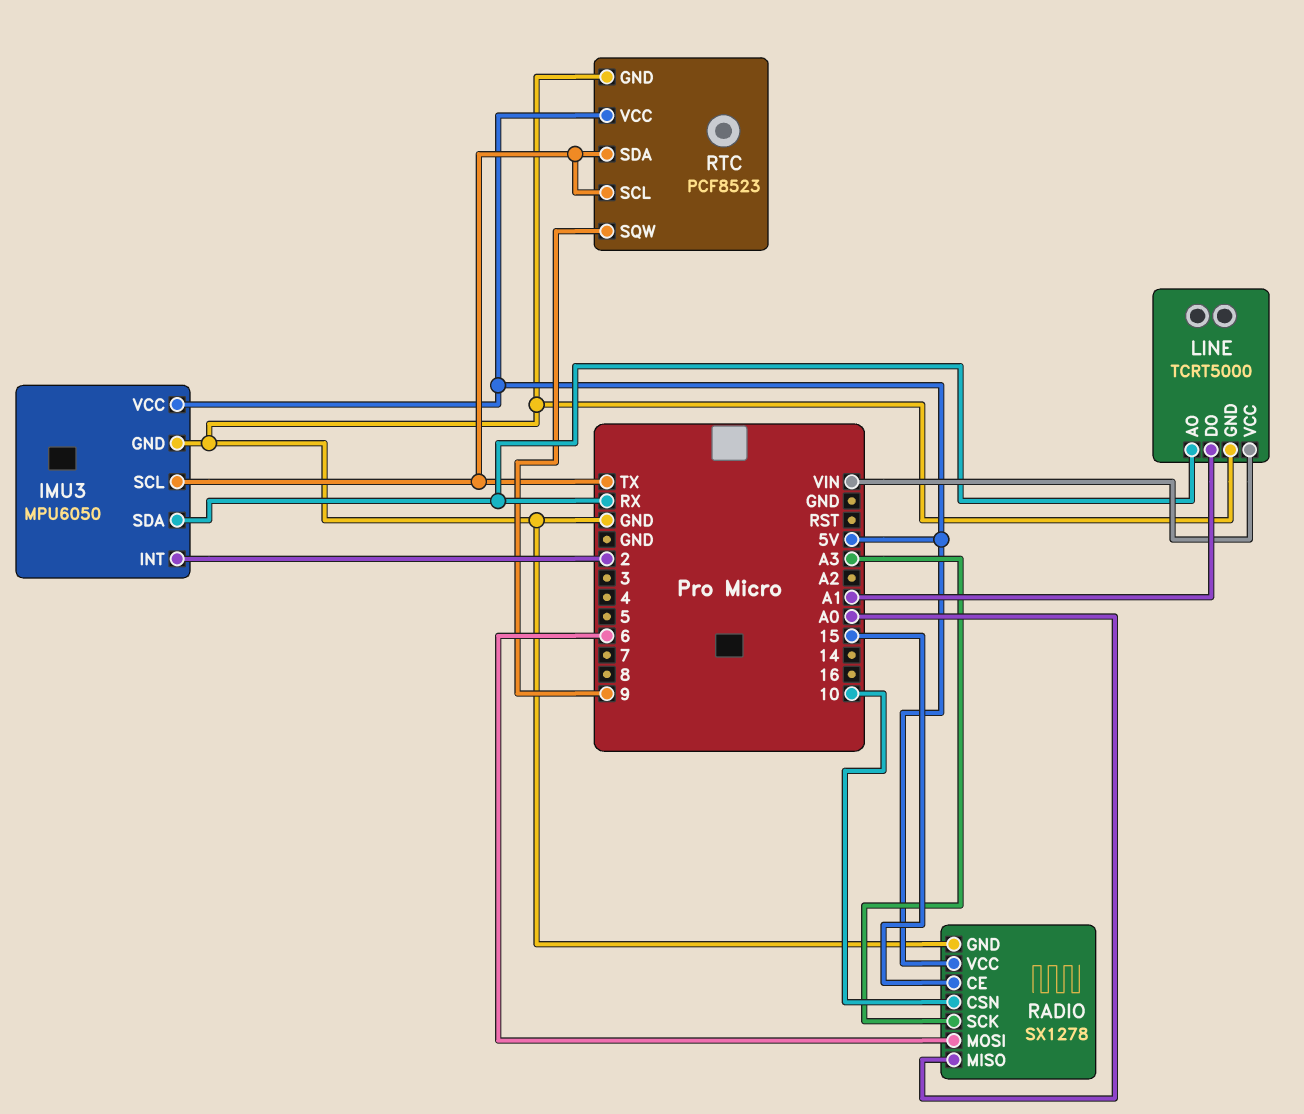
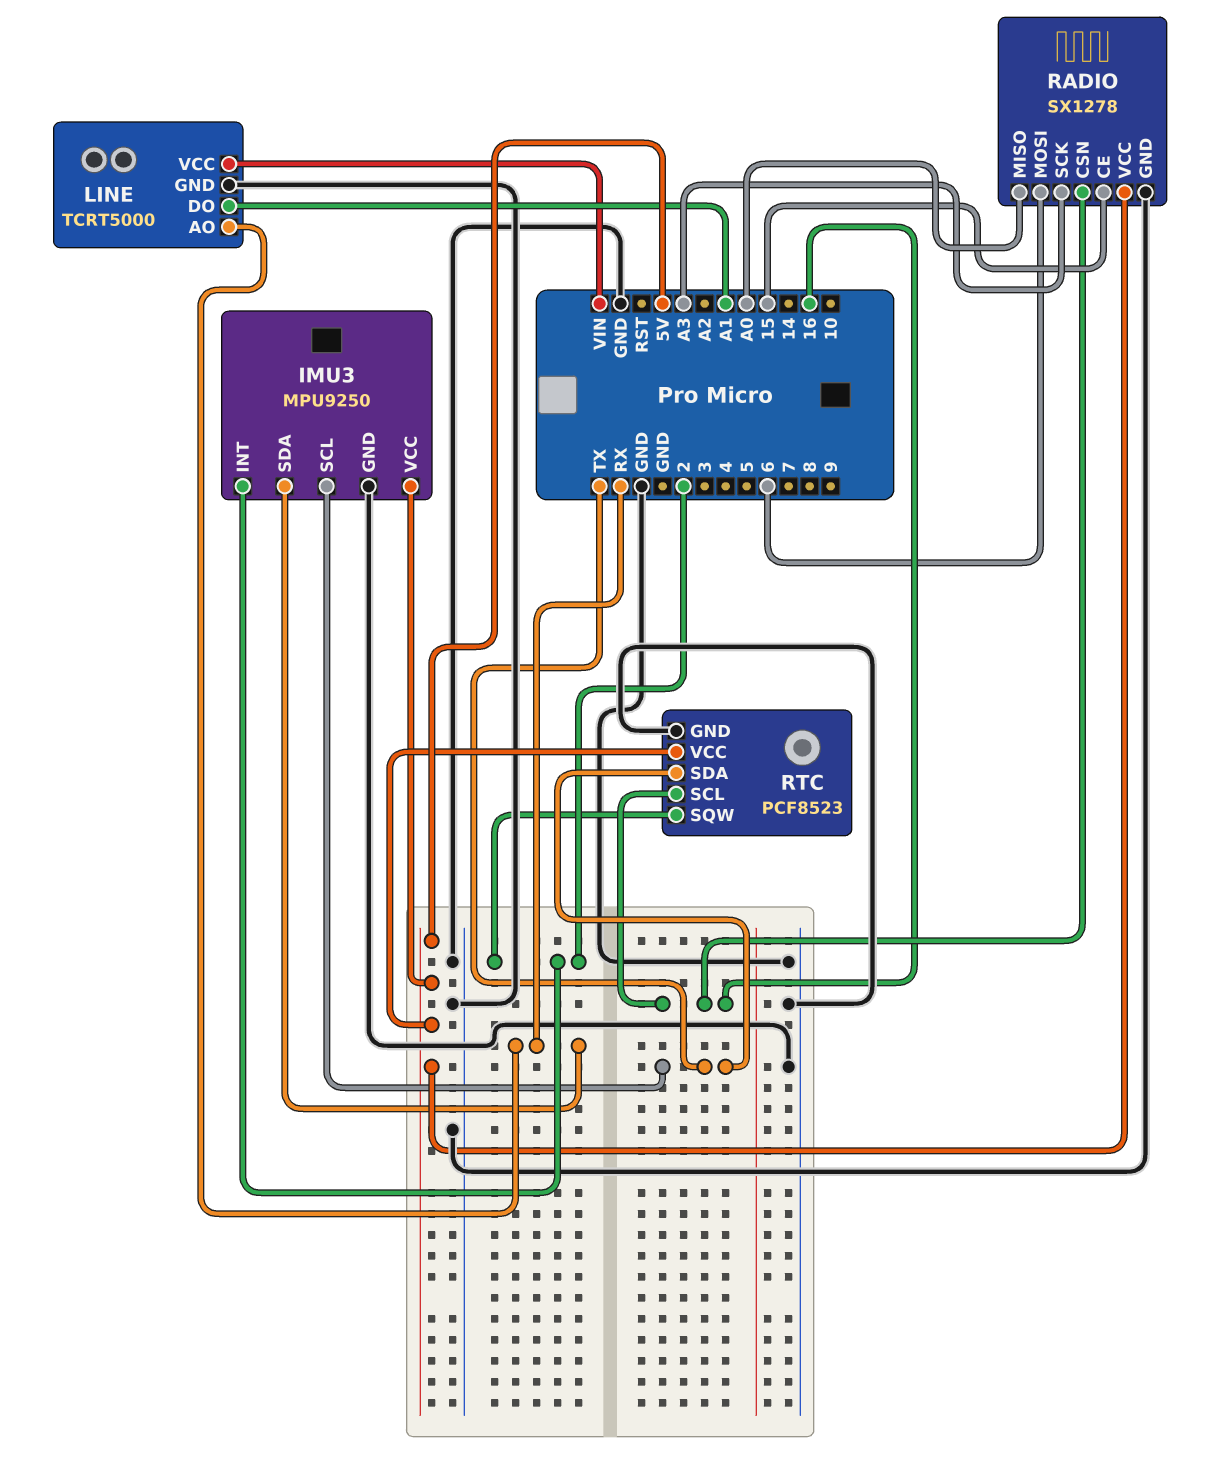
IMU3: MPU6050 -> MPU9250
RADIO pin CSN: 10 -> 16
RTC pin SCL: TX -> 16
RTC pin SQW: 9 -> 2

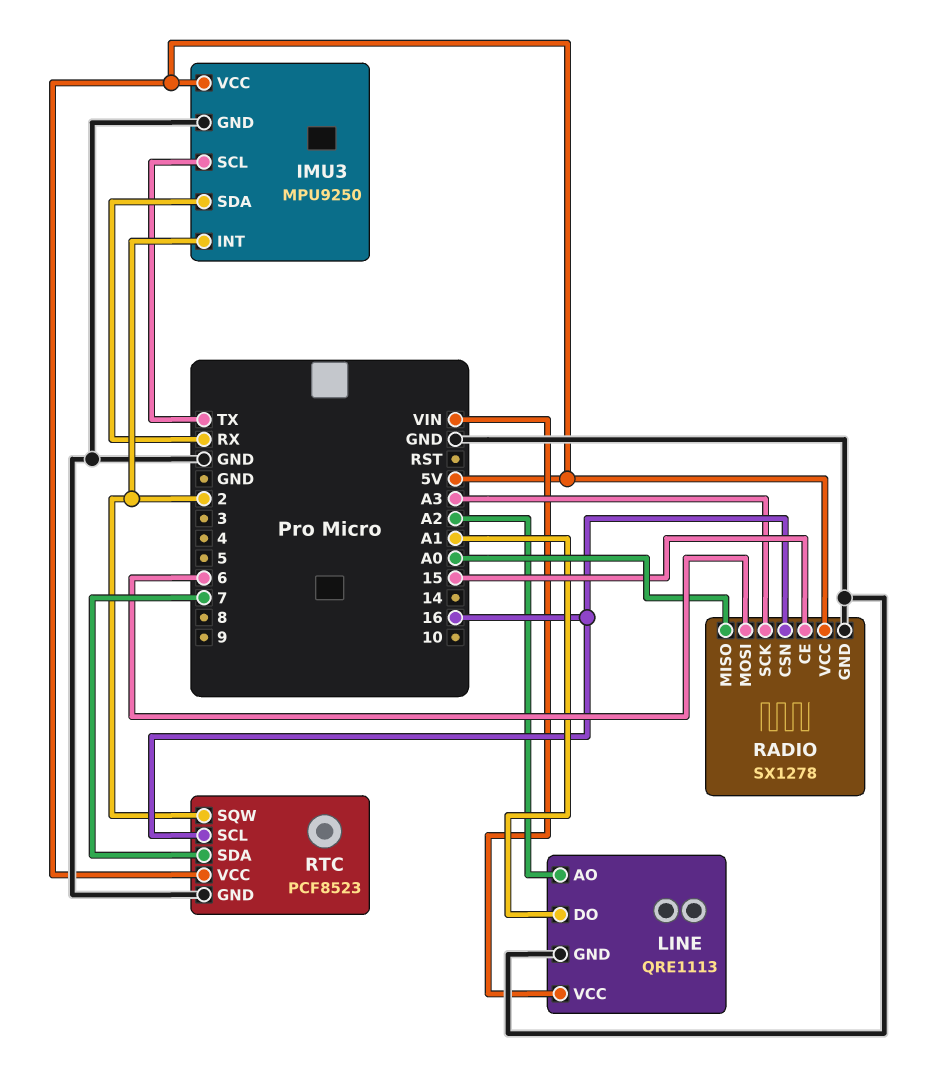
LINE: TCRT5000 -> QRE1113
LINE pin AO: RX -> A2
RTC pin SDA: TX -> 7

